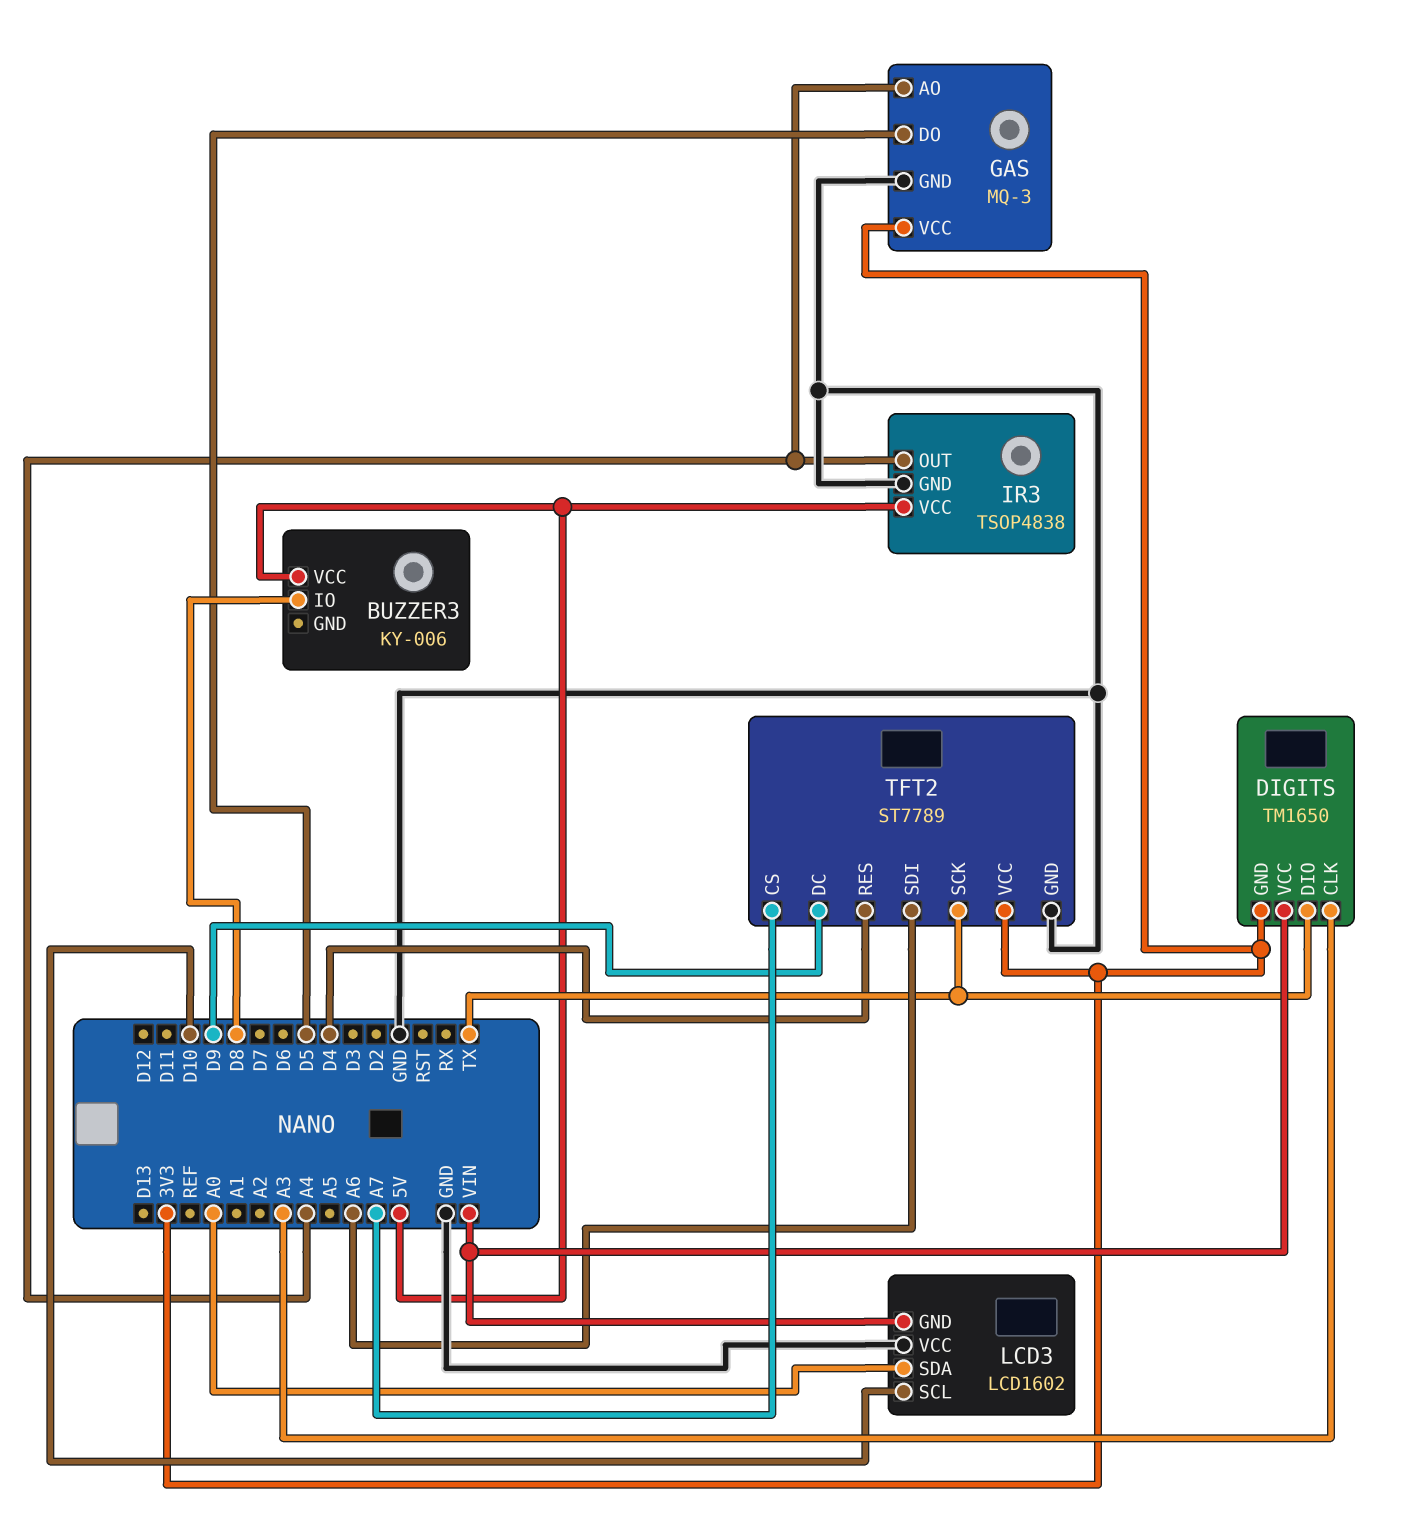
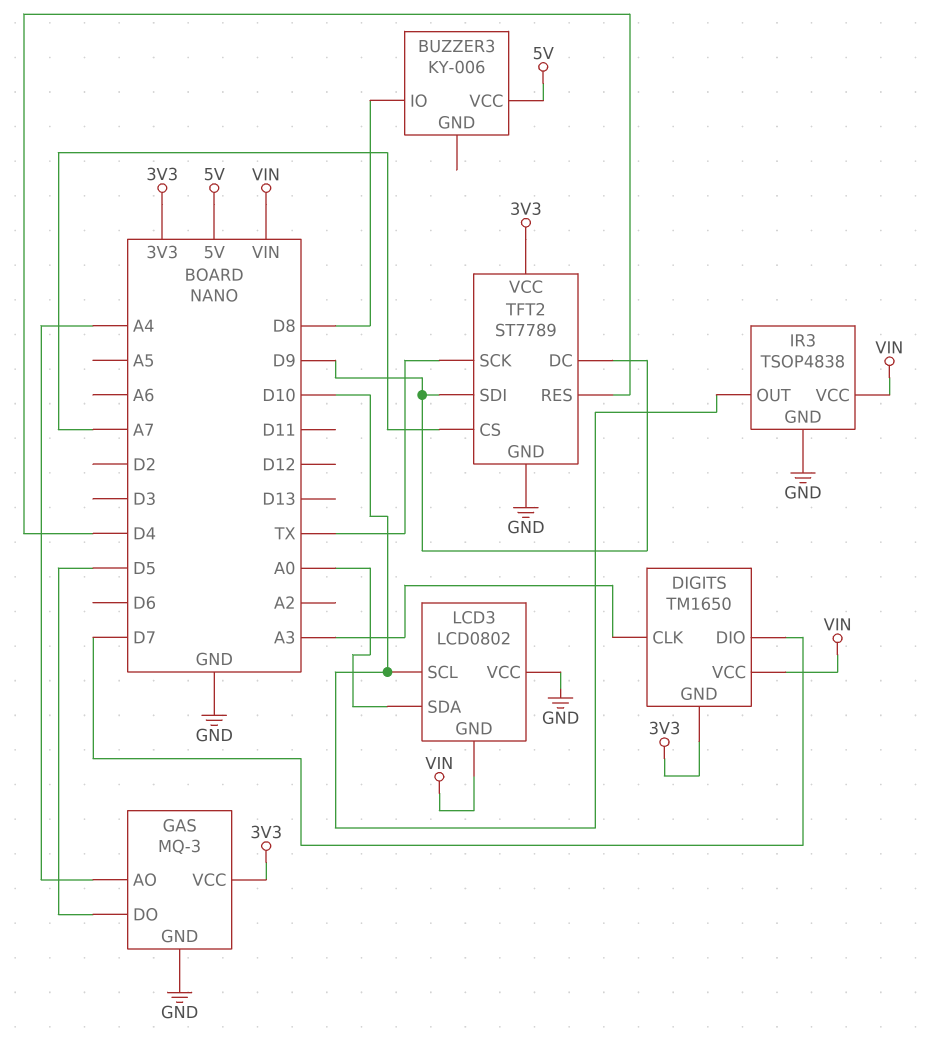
DIGITS pin DIO: TX -> D7
IR3 pin OUT: A4 -> D10
IR3 pin VCC: 5V -> VIN
LCD3: LCD1602 -> LCD0802
TFT2 pin SDI: A6 -> D9

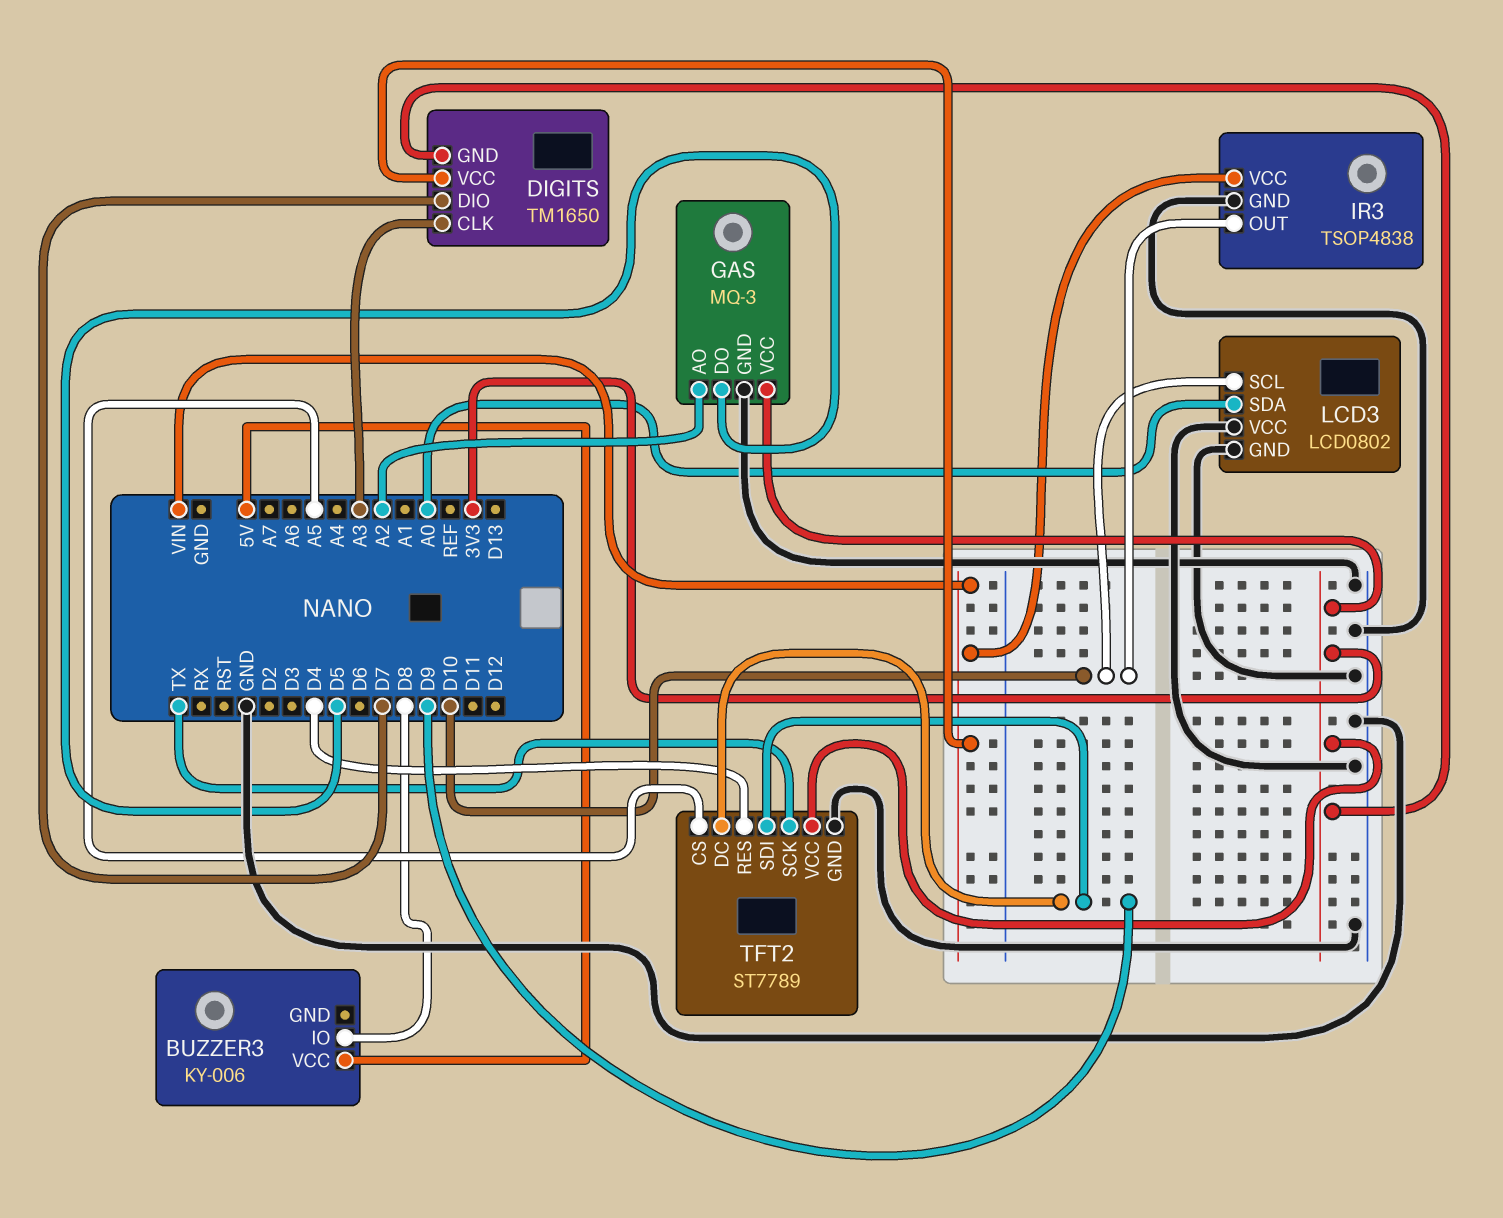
GAS pin AO: A4 -> A2
LCD3 pin GND: VIN -> GND
TFT2 pin CS: A7 -> A5

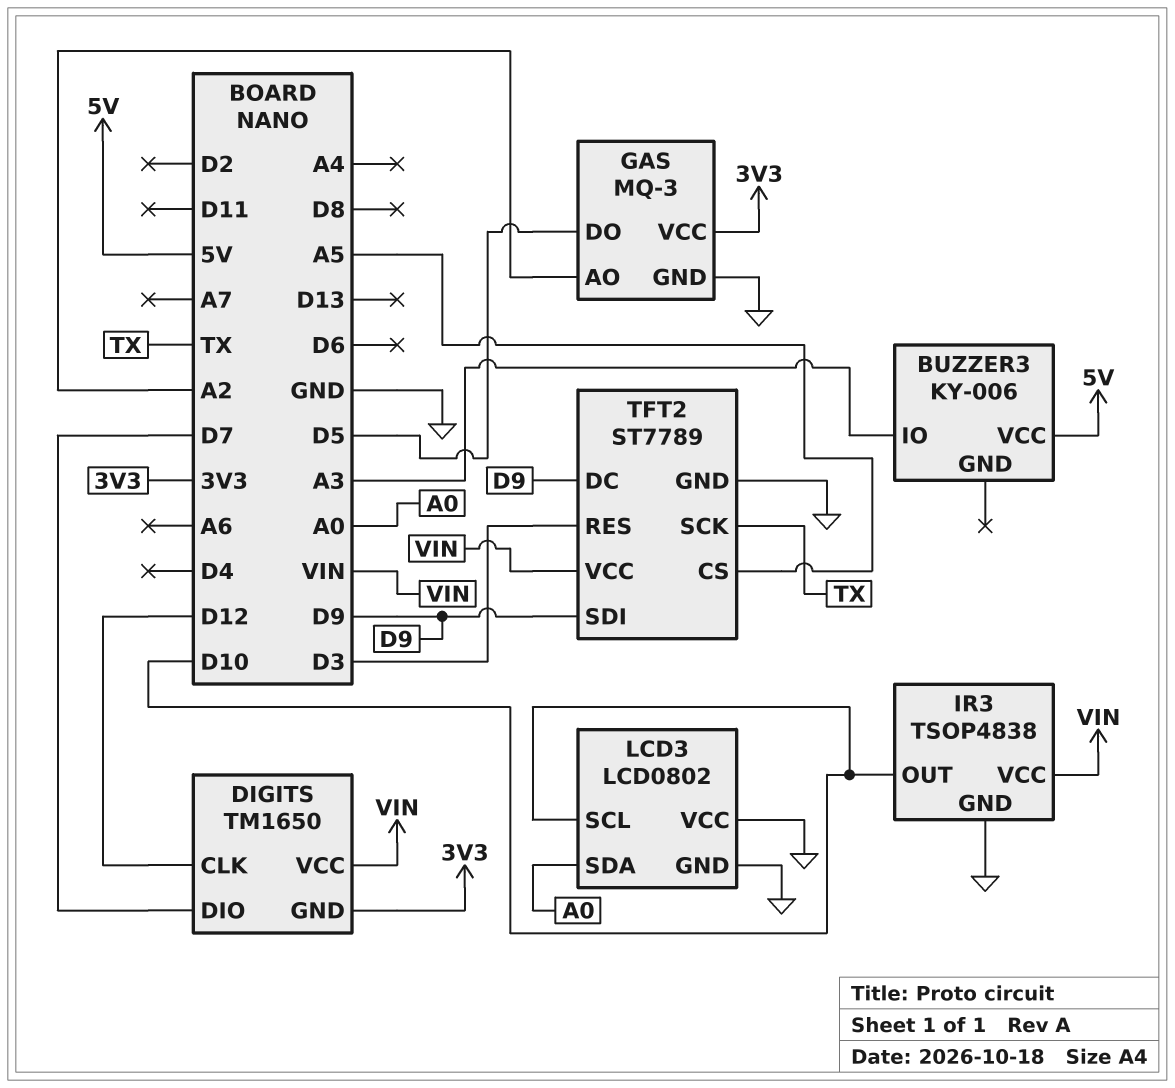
BUZZER3 pin IO: D8 -> A3
DIGITS pin CLK: A3 -> D12
TFT2 pin RES: D4 -> D3
TFT2 pin VCC: 3V3 -> VIN

